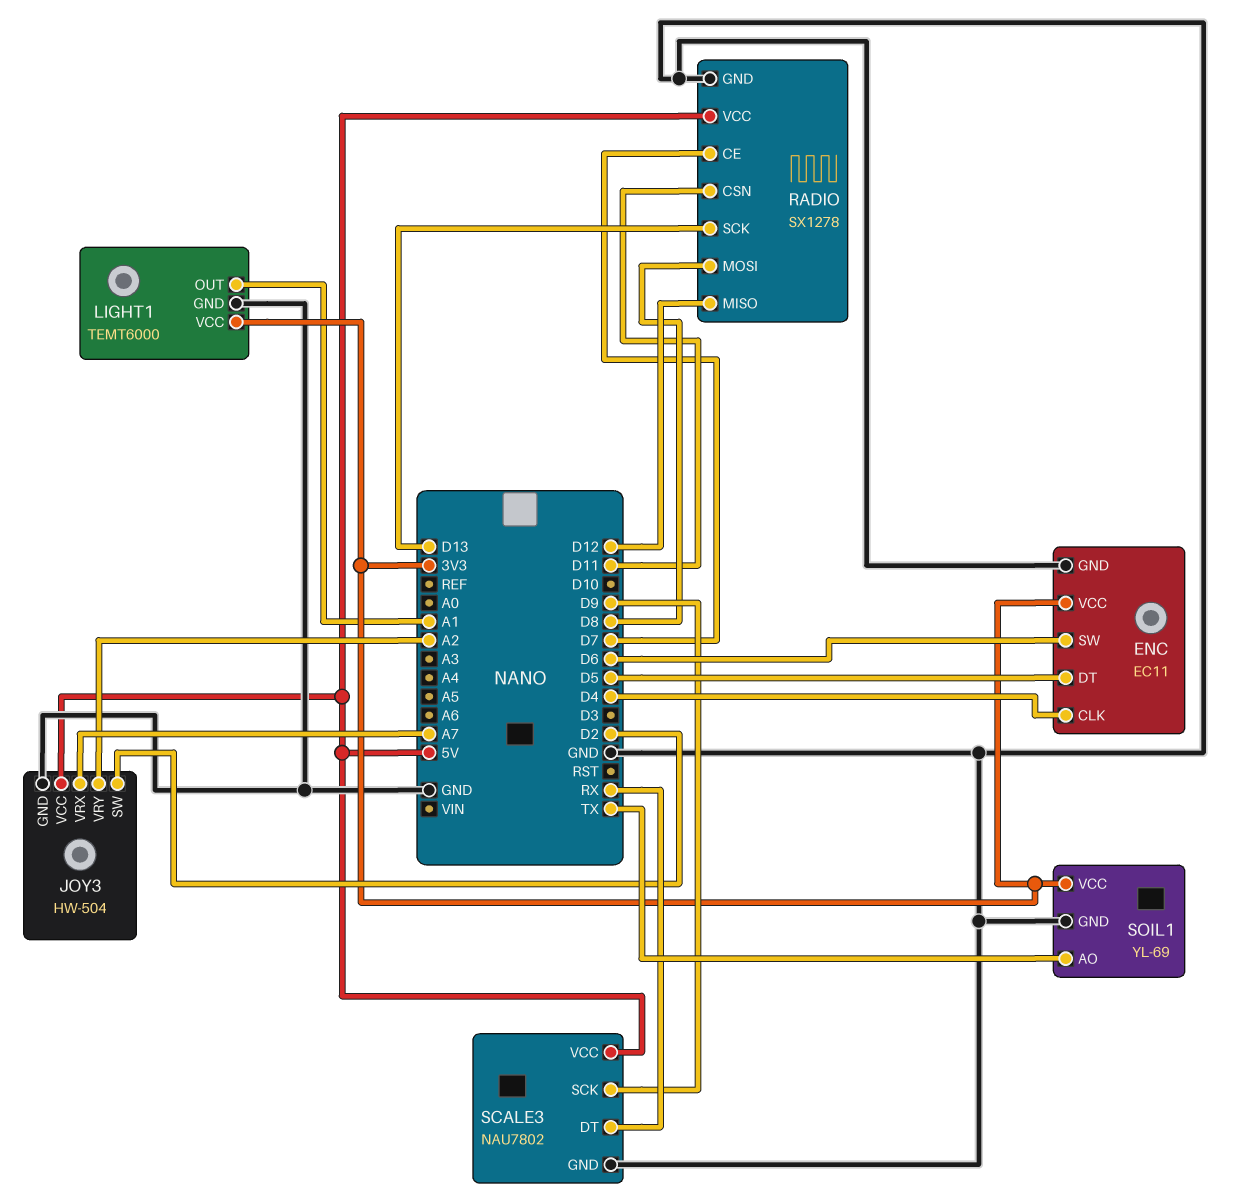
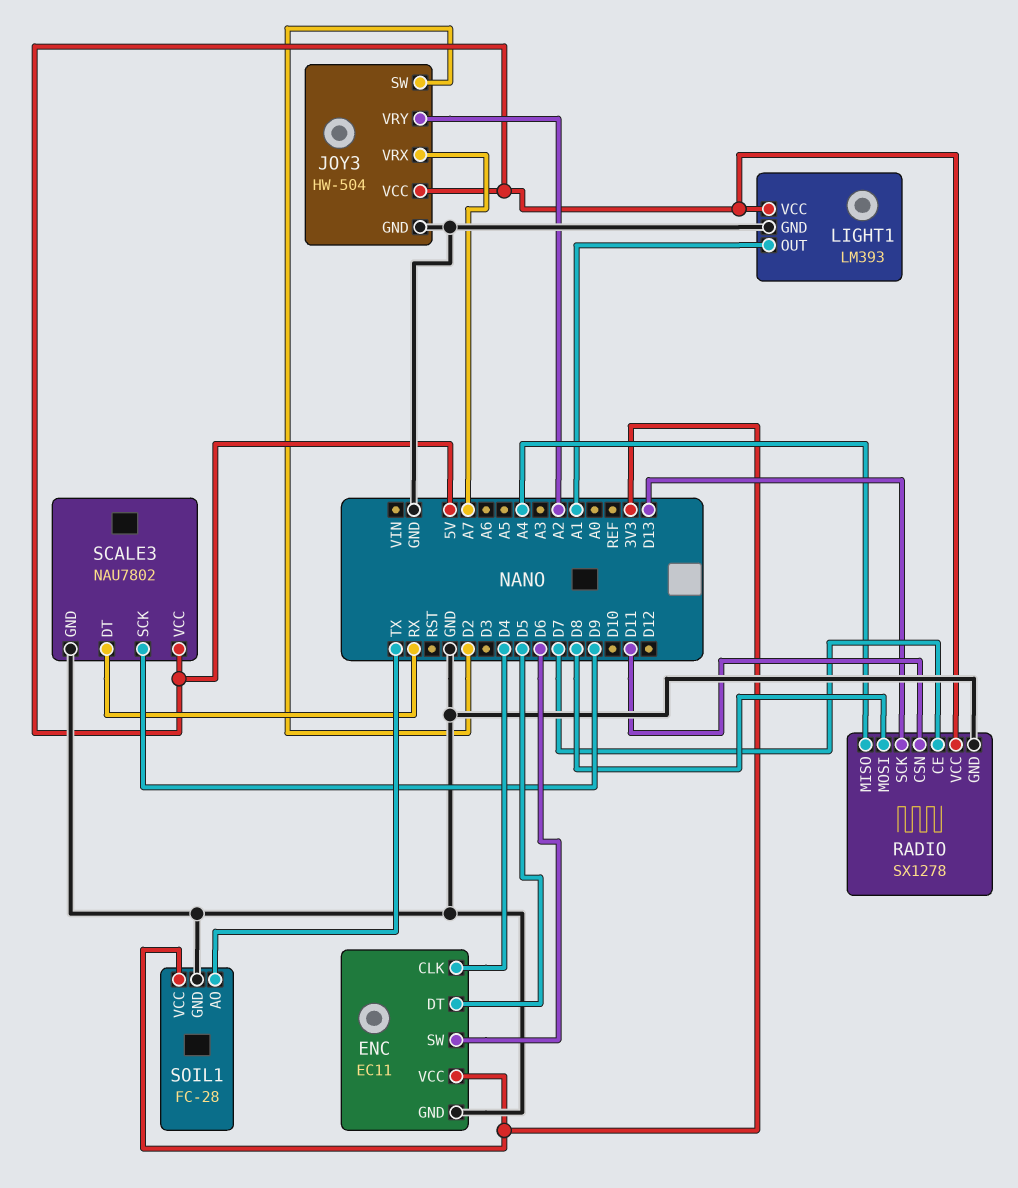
LIGHT1: TEMT6000 -> LM393
LIGHT1 pin VCC: 3V3 -> 5V
RADIO pin MISO: D12 -> A4
SOIL1: YL-69 -> FC-28

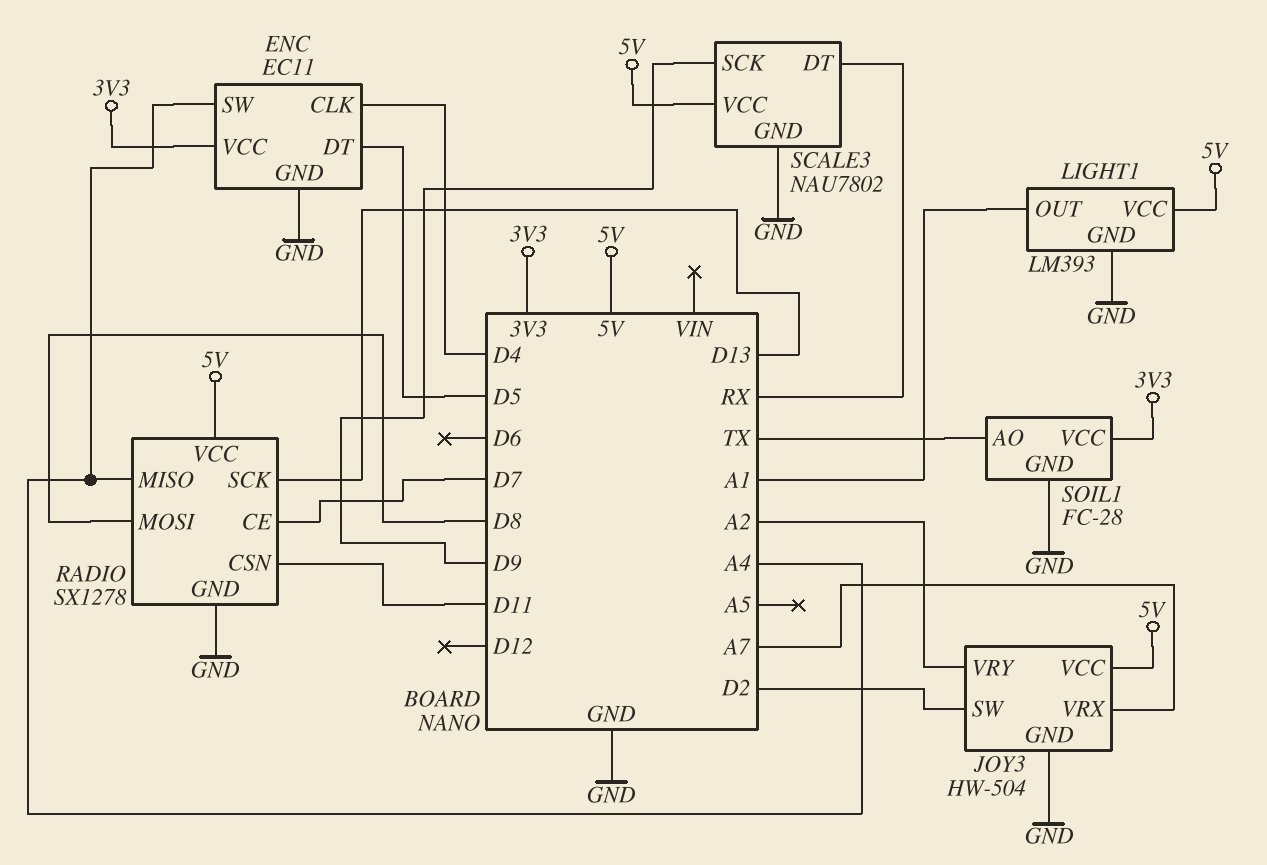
ENC pin SW: D6 -> A4

